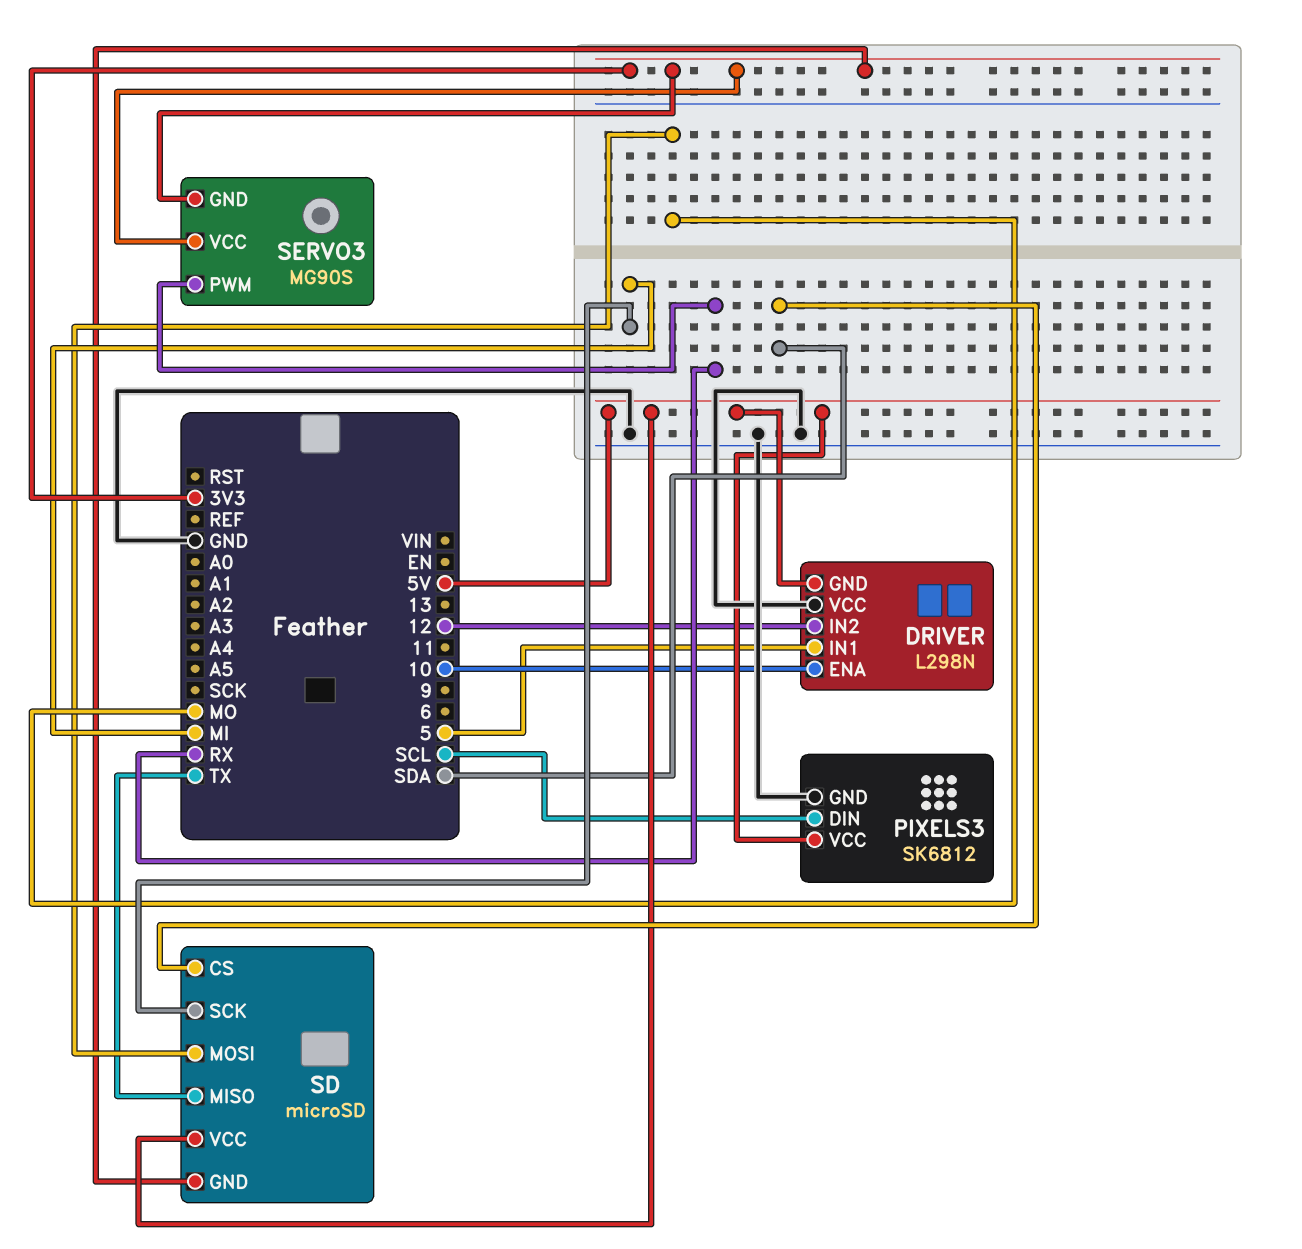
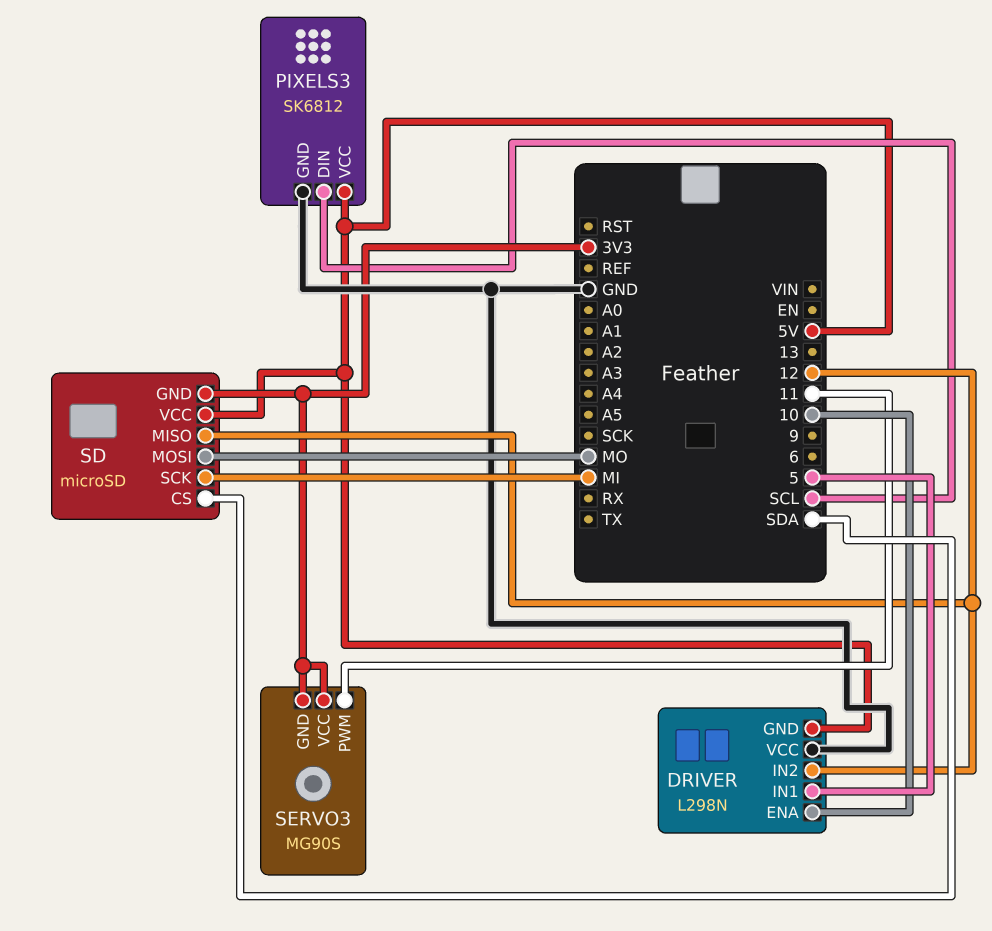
SD pin MISO: TX -> 12
SERVO3 pin PWM: RX -> 11

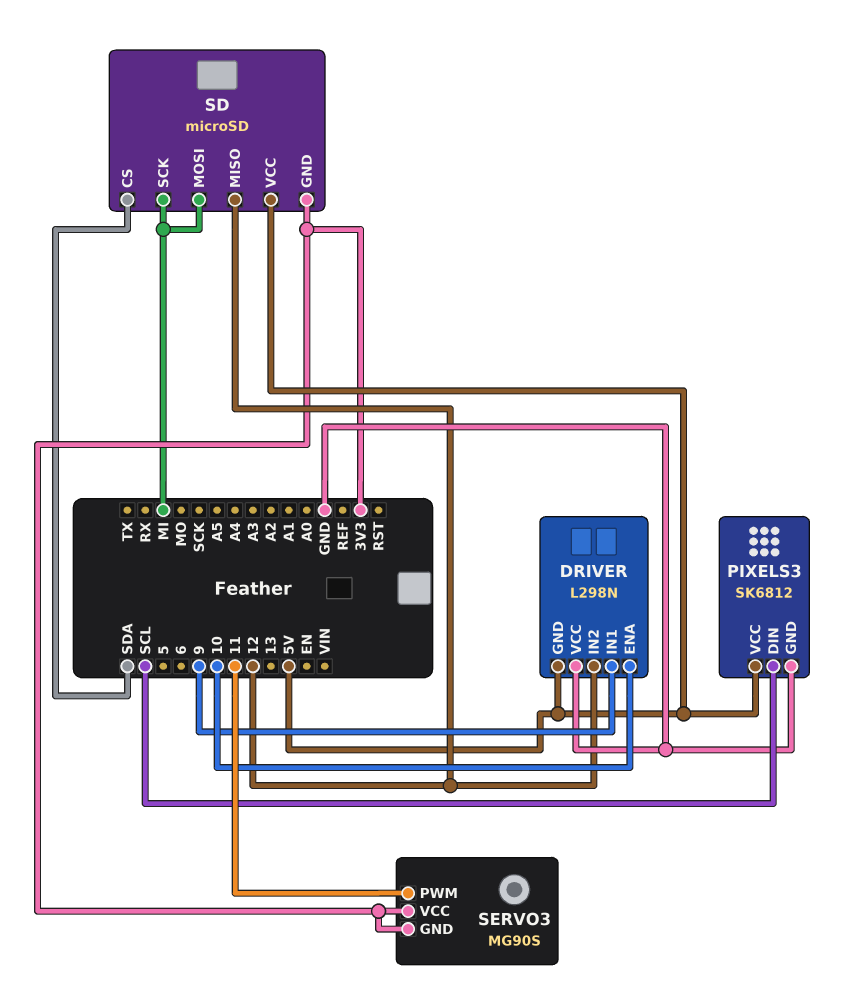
DRIVER pin IN1: 5 -> 9
SD pin MOSI: MO -> MI

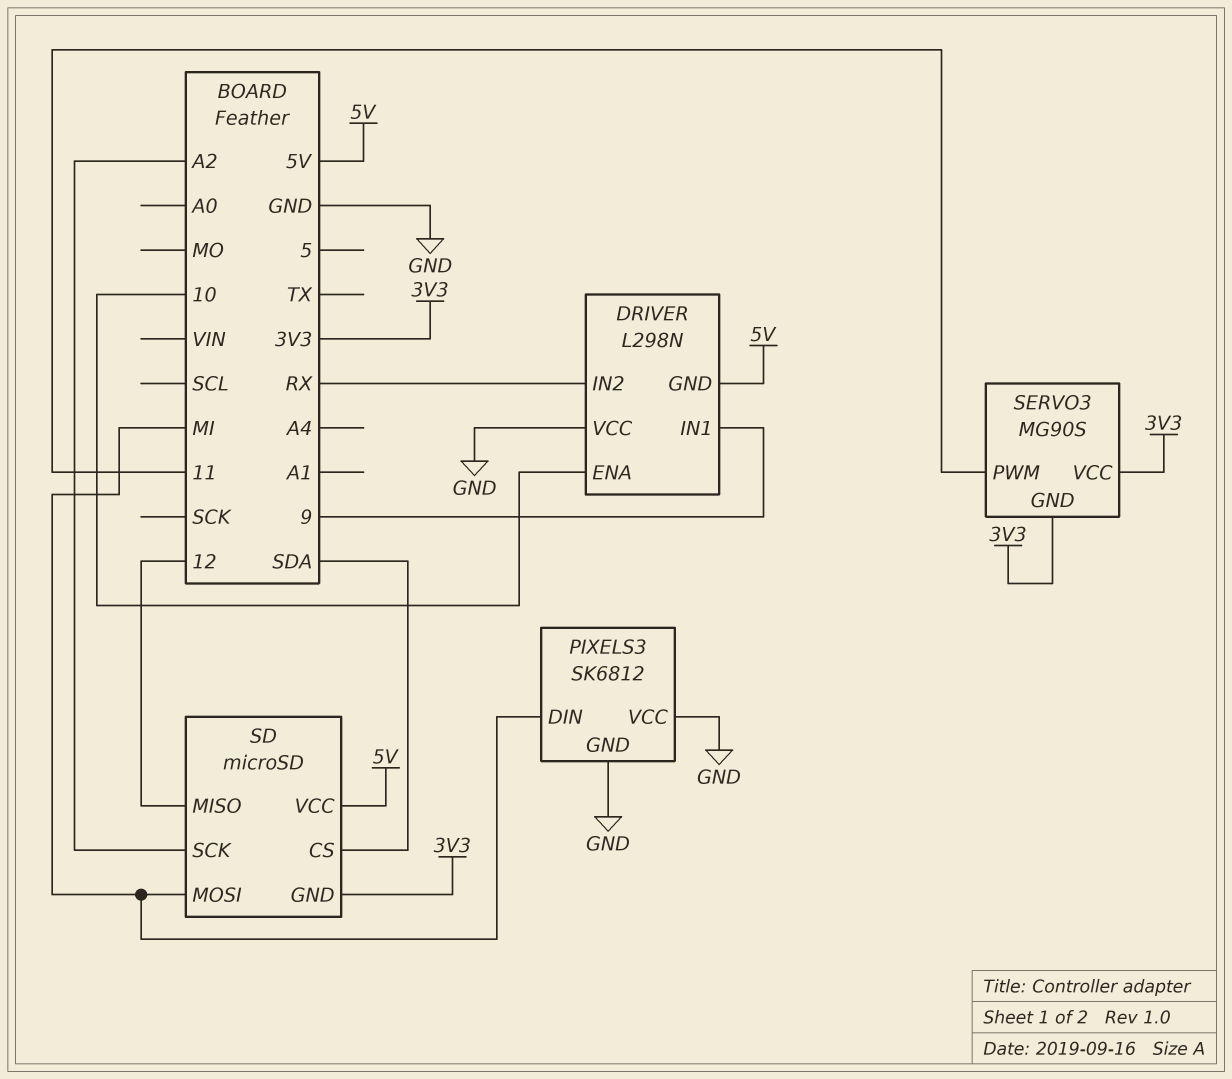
DRIVER pin IN2: 12 -> RX
PIXELS3 pin DIN: SCL -> MI
PIXELS3 pin VCC: 5V -> GND
SD pin SCK: MI -> A2

